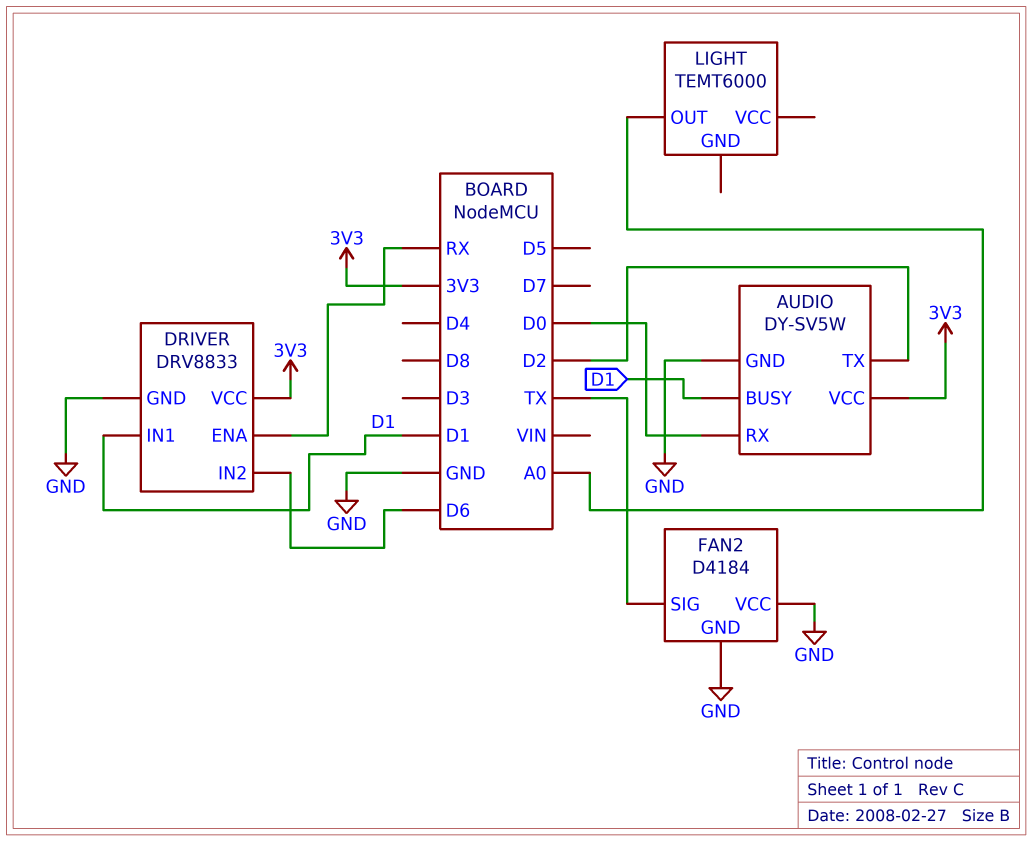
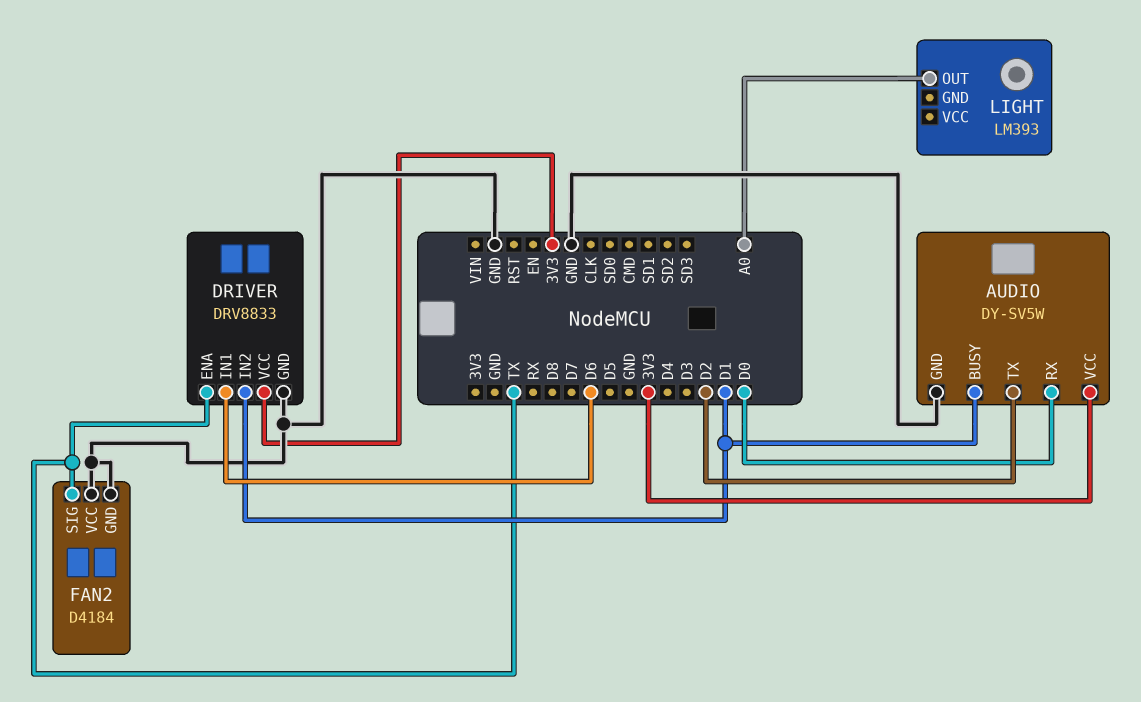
DRIVER pin ENA: RX -> TX
DRIVER pin IN1: D1 -> D6
DRIVER pin IN2: D6 -> D1
LIGHT: TEMT6000 -> LM393

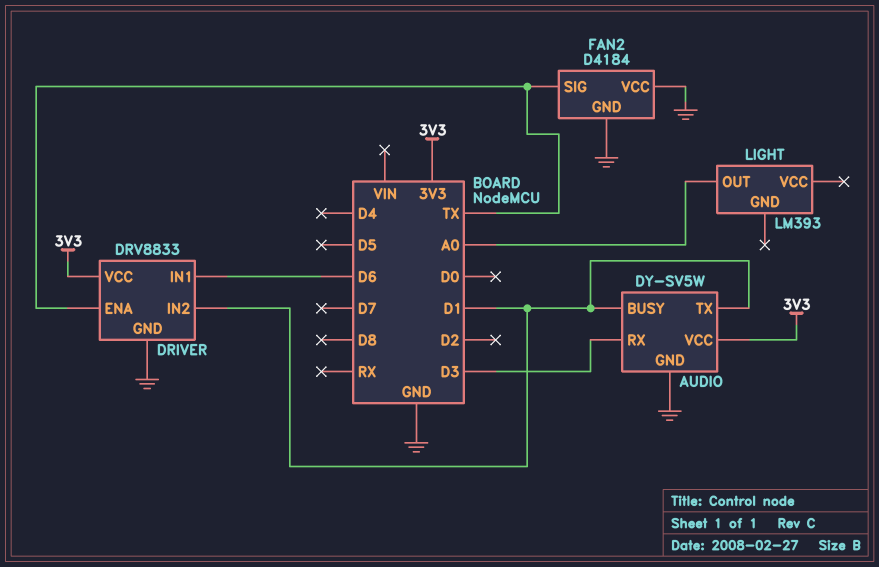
AUDIO pin RX: D0 -> D3
AUDIO pin TX: D2 -> D1

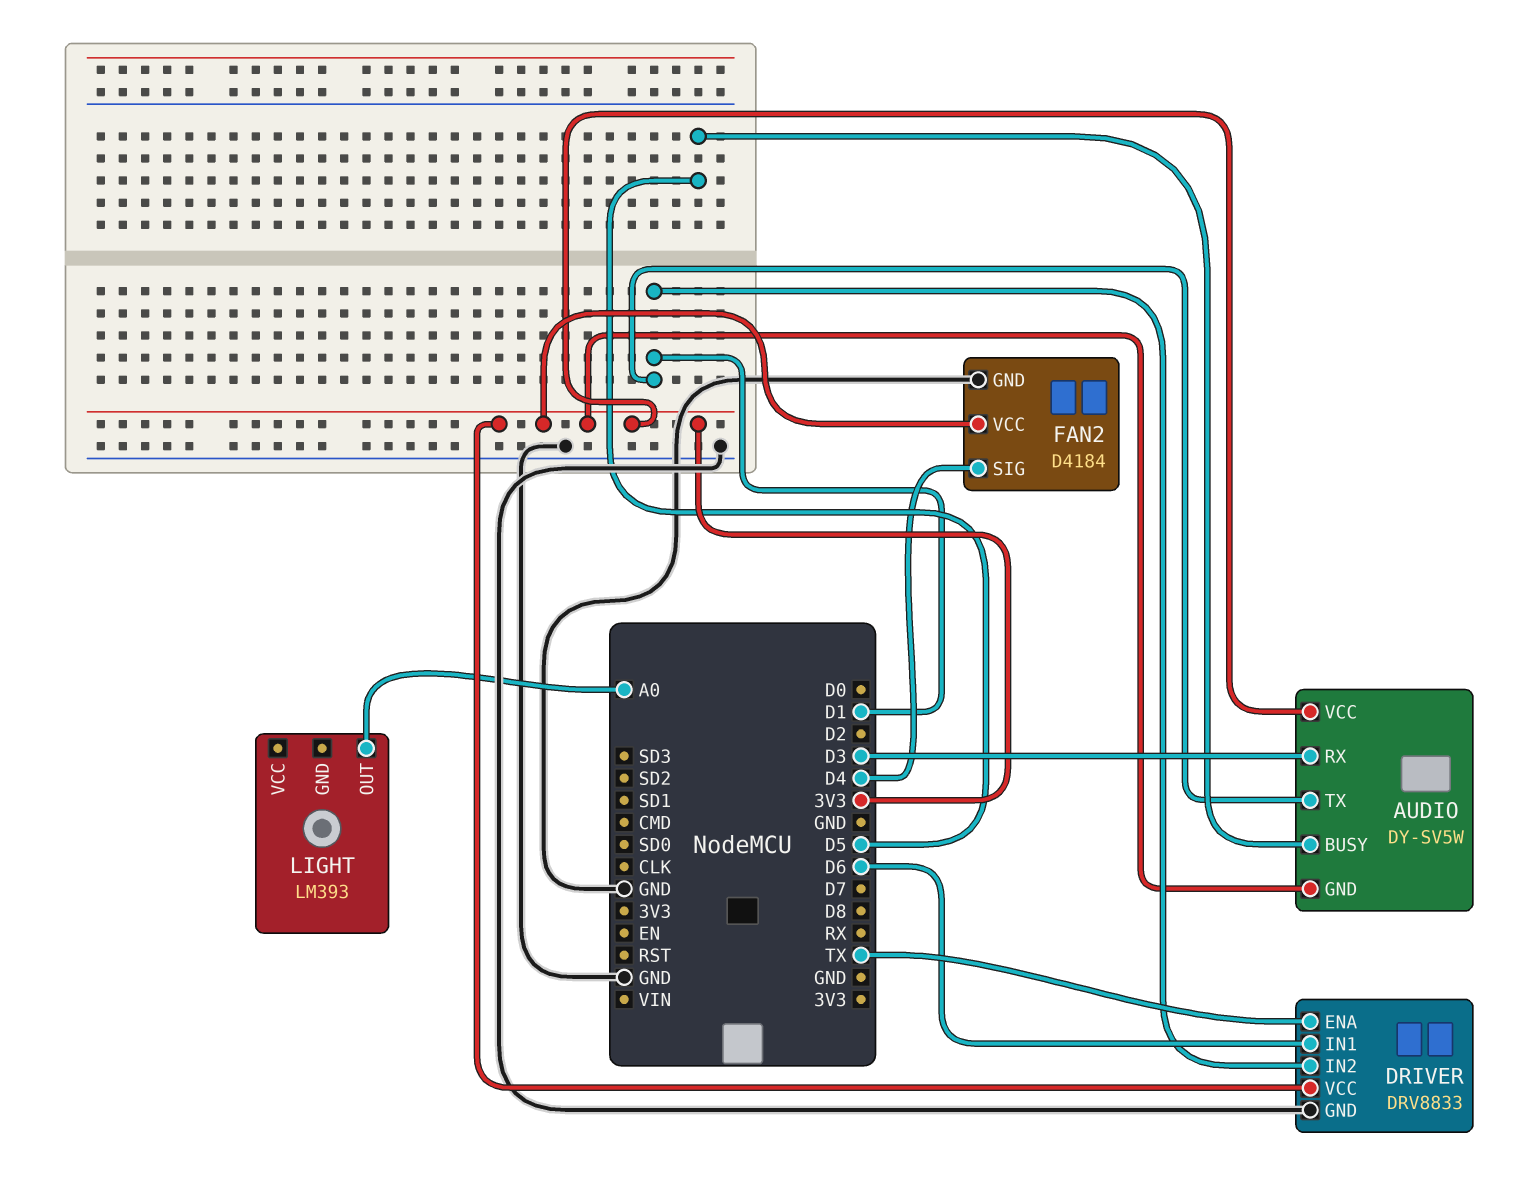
AUDIO pin BUSY: D1 -> D5
AUDIO pin GND: GND -> 3V3
FAN2 pin SIG: TX -> D4
FAN2 pin VCC: GND -> 3V3

